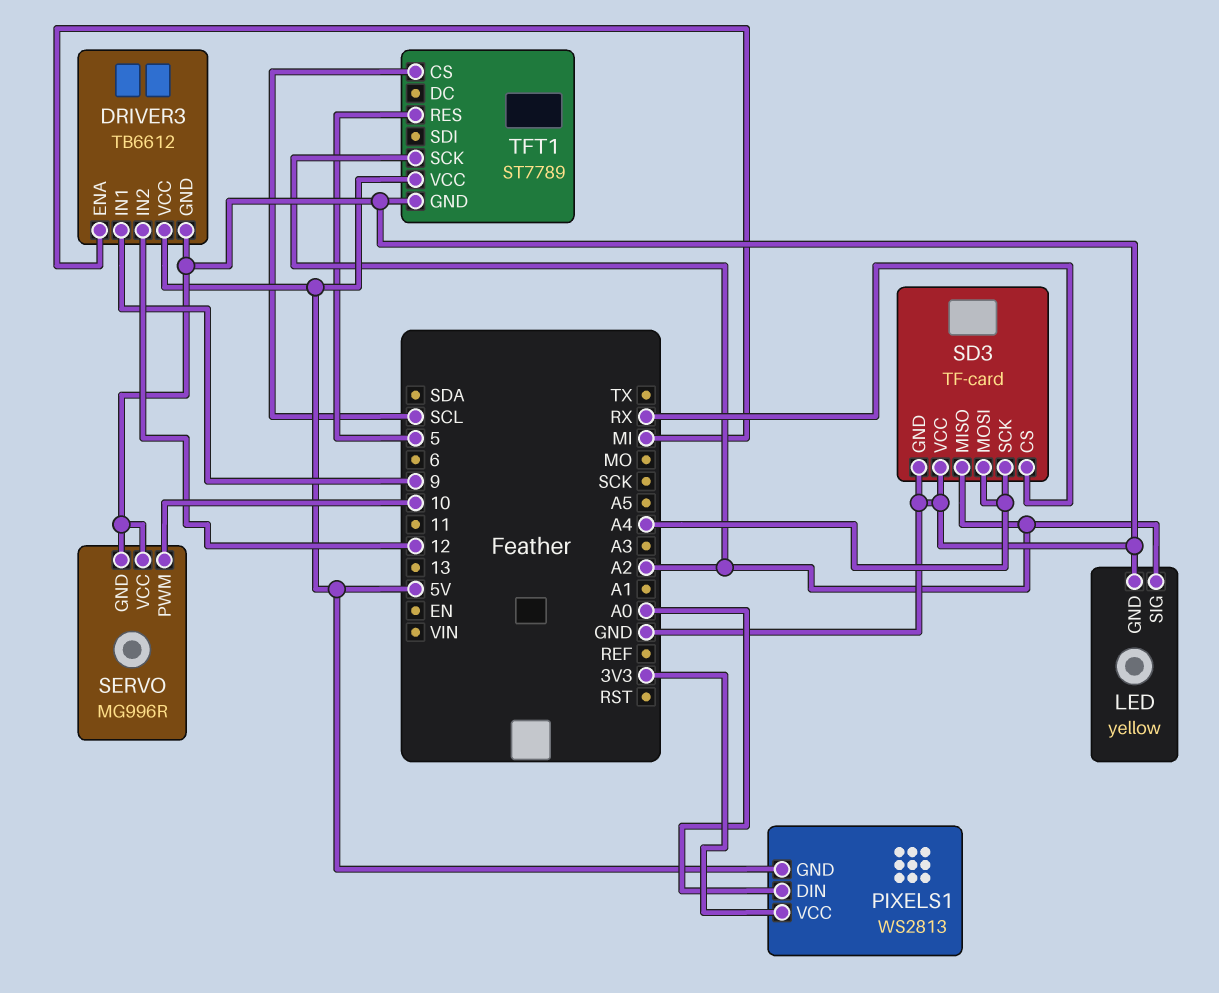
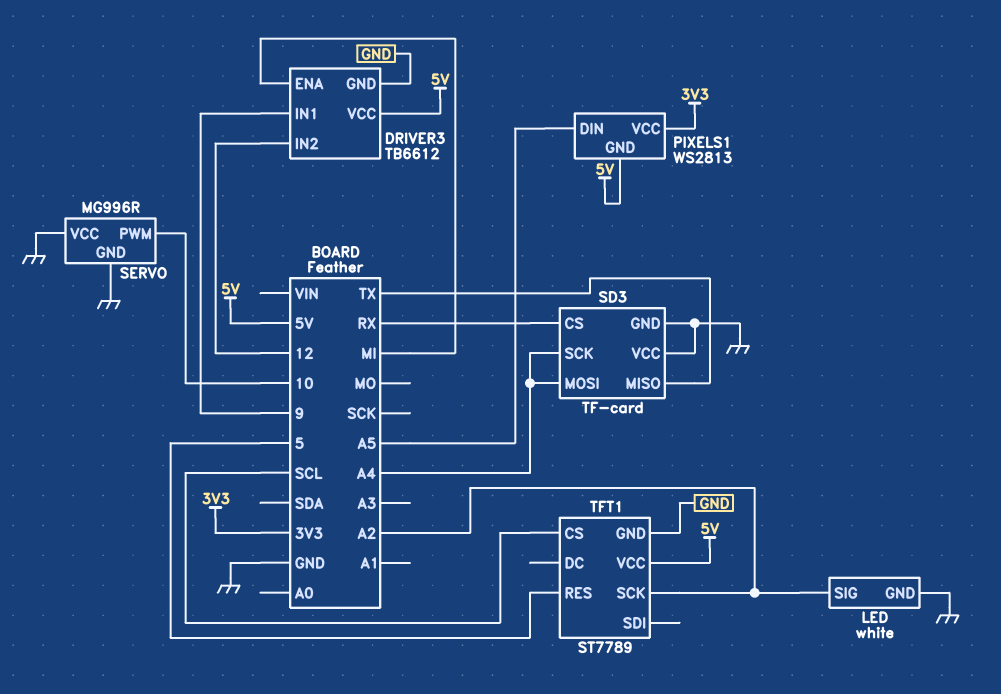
LED: yellow -> white
PIXELS1 pin DIN: A0 -> A5
SD3 pin MISO: A2 -> TX

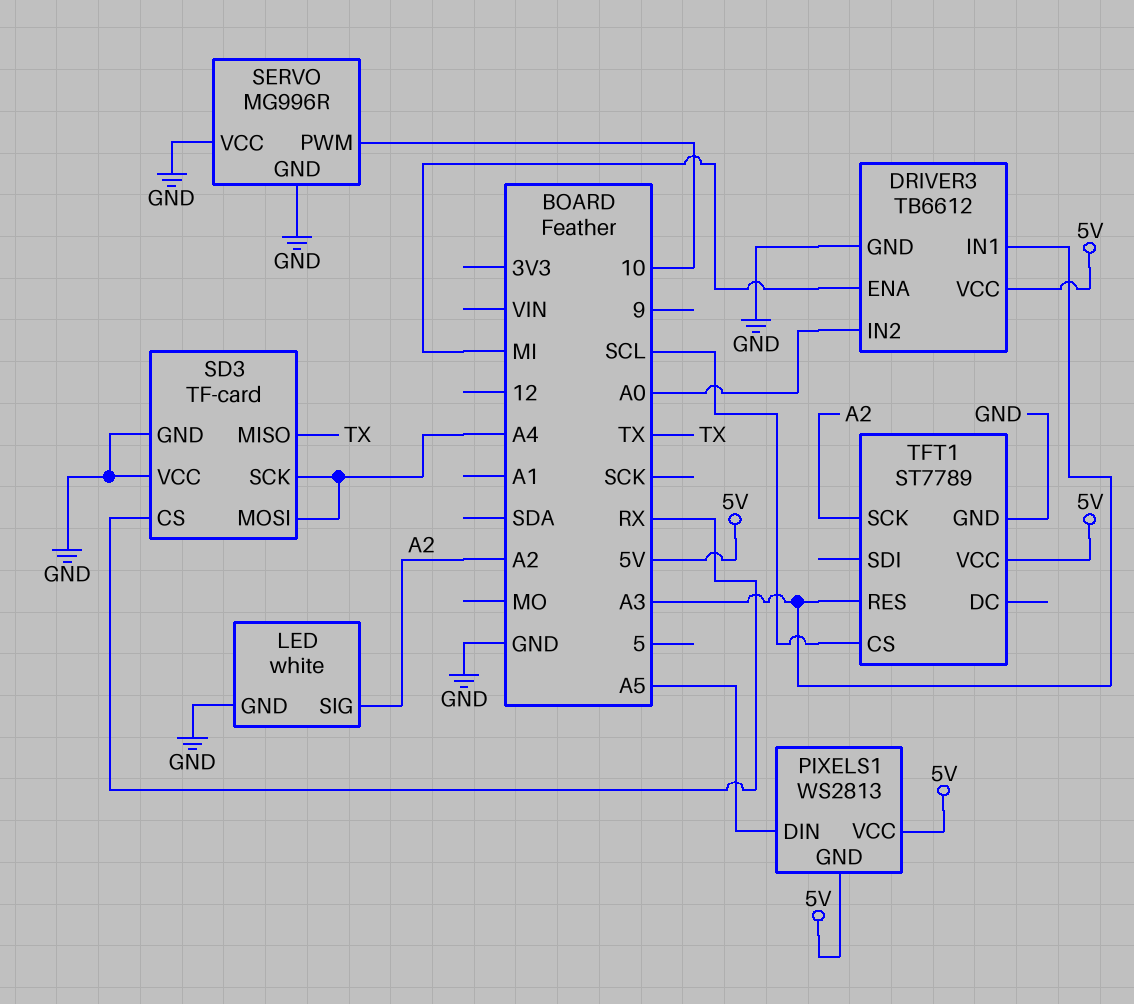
DRIVER3 pin IN1: 9 -> A3
DRIVER3 pin IN2: 12 -> A0
PIXELS1 pin VCC: 3V3 -> 5V
TFT1 pin RES: 5 -> A3

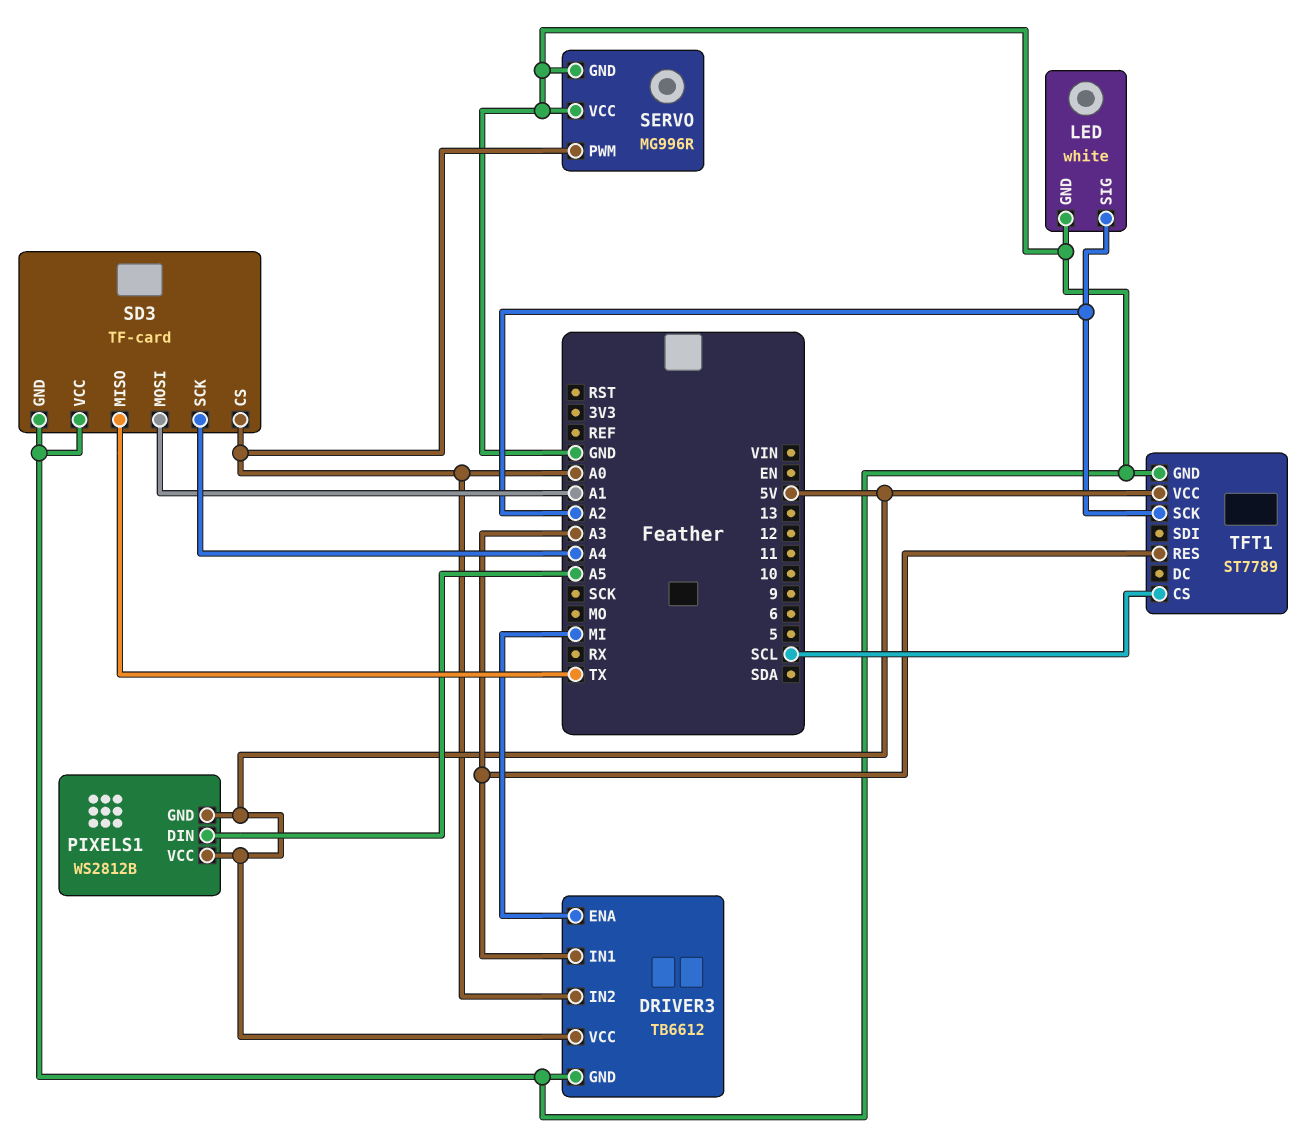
PIXELS1: WS2813 -> WS2812B
SD3 pin CS: RX -> A0
SD3 pin MOSI: A4 -> A1
SERVO pin PWM: 10 -> A0

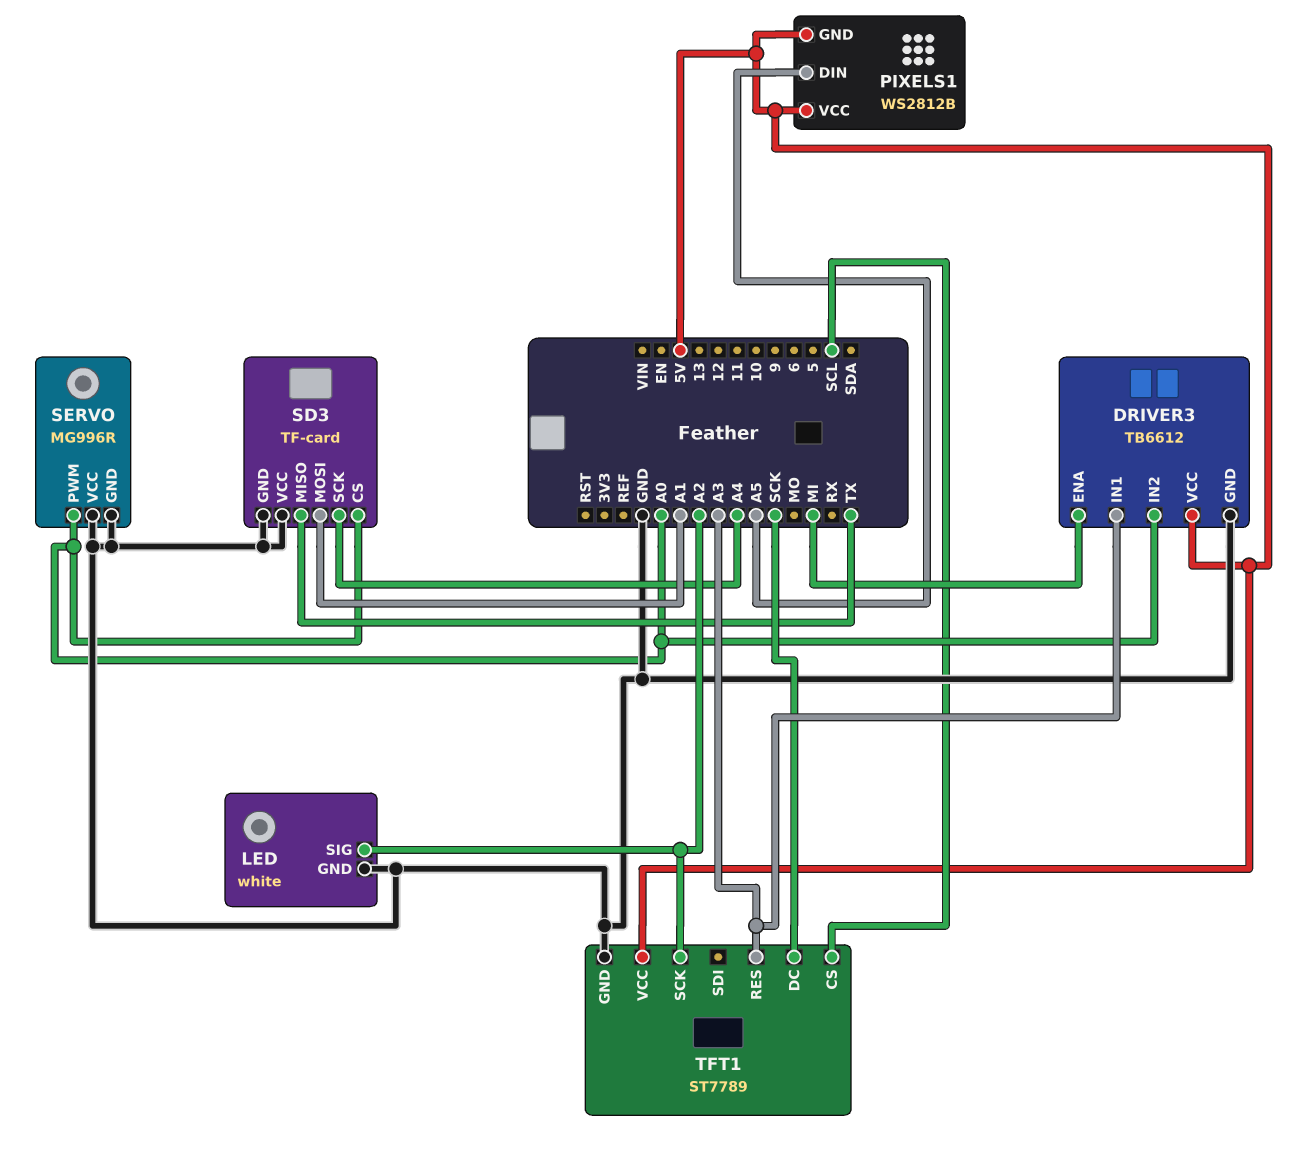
TFT1 pin DC: none -> SCK

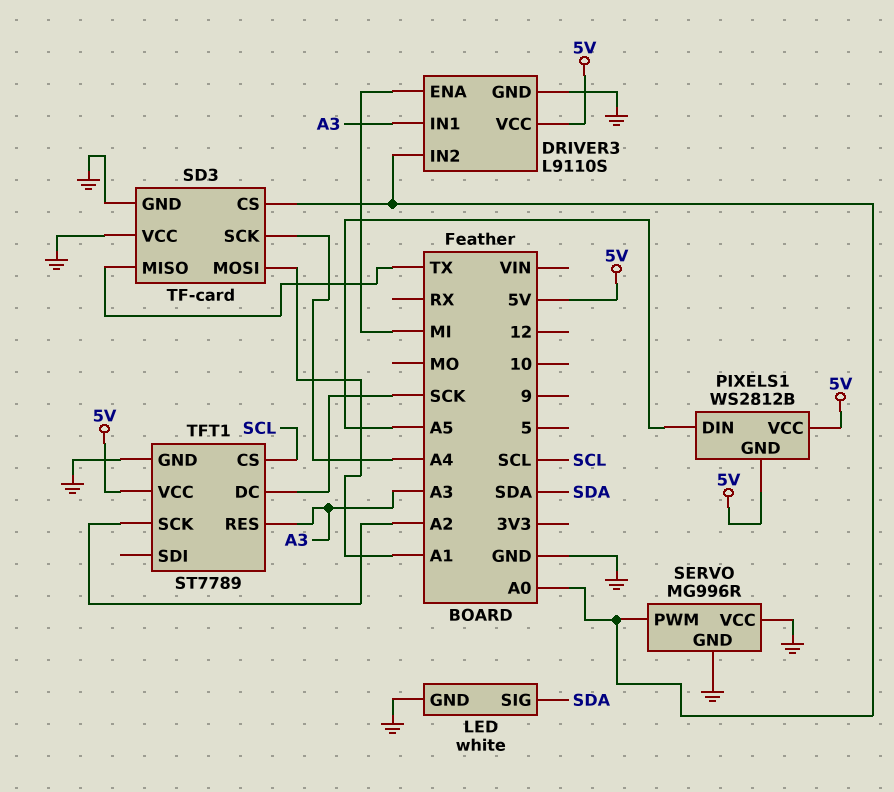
DRIVER3: TB6612 -> L9110S
LED pin SIG: A2 -> SDA

